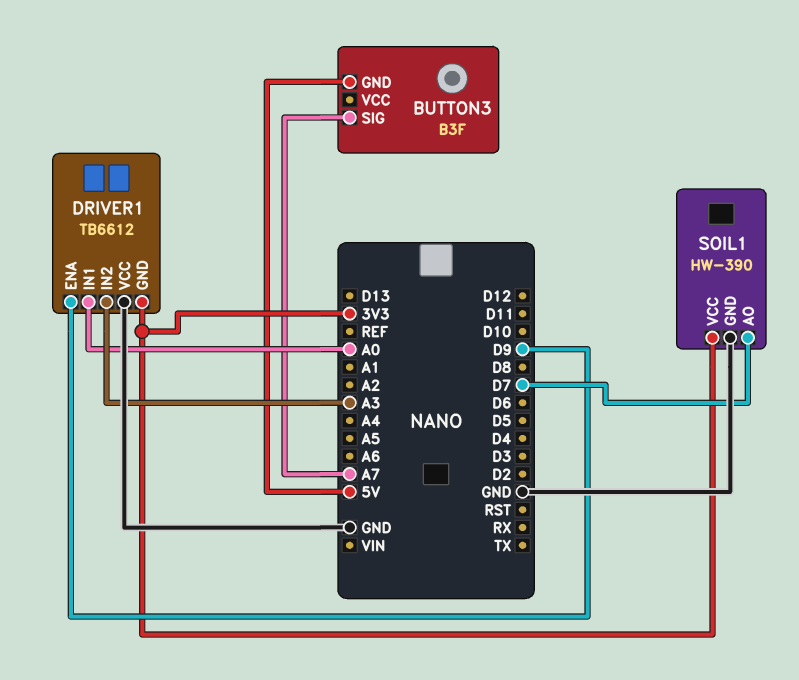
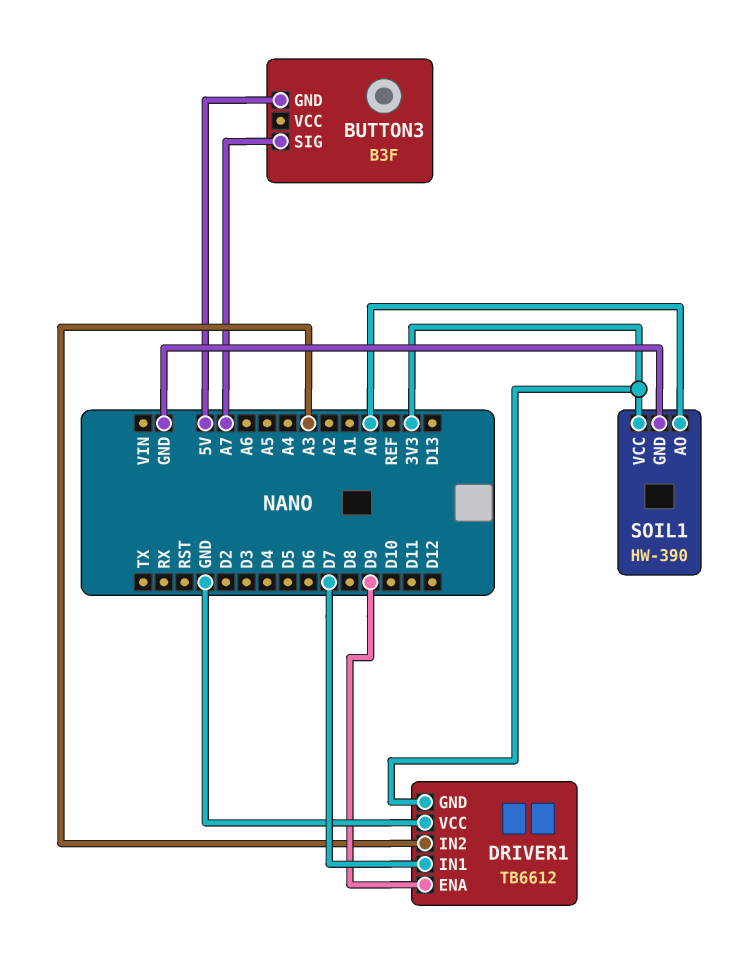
DRIVER1 pin IN1: A0 -> D7
SOIL1 pin AO: D7 -> A0

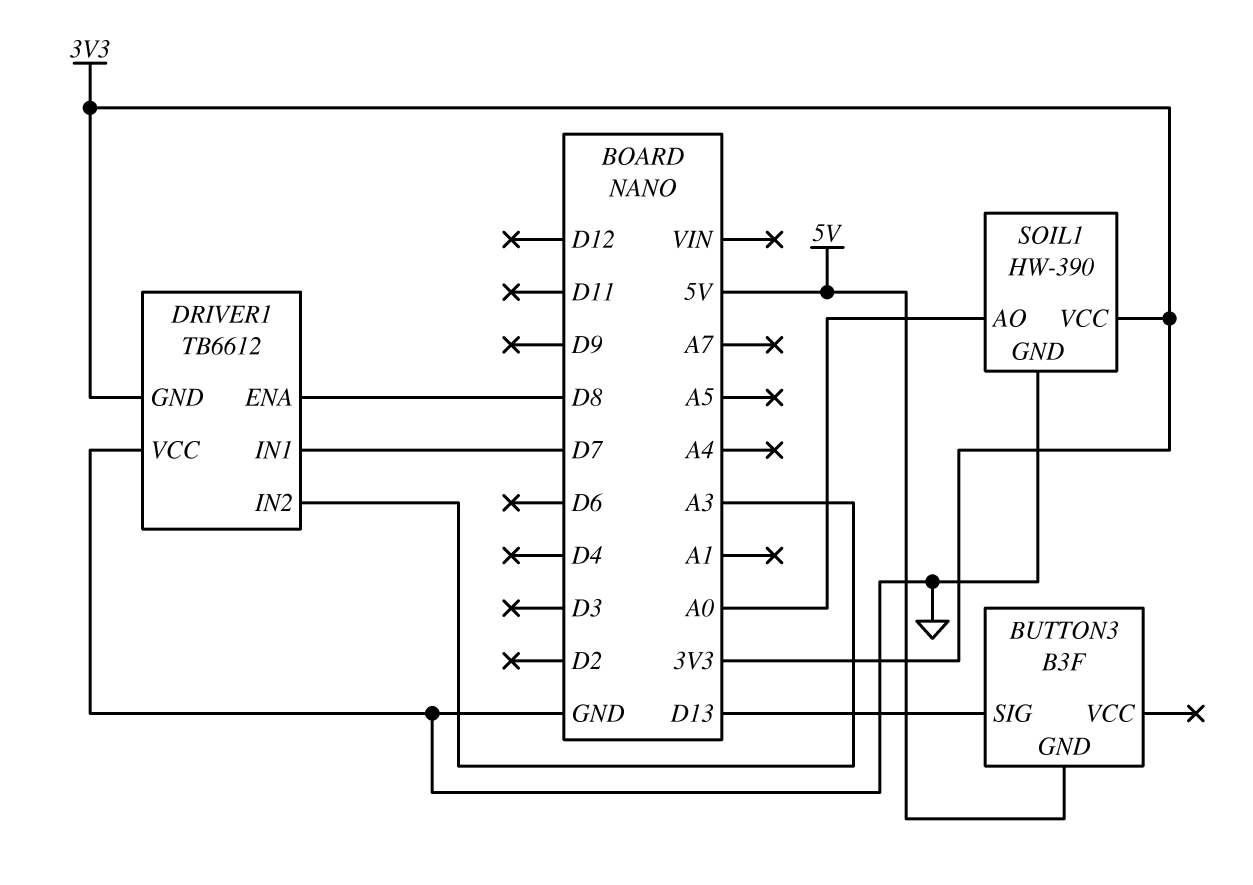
BUTTON3 pin SIG: A7 -> D13
DRIVER1 pin ENA: D9 -> D8

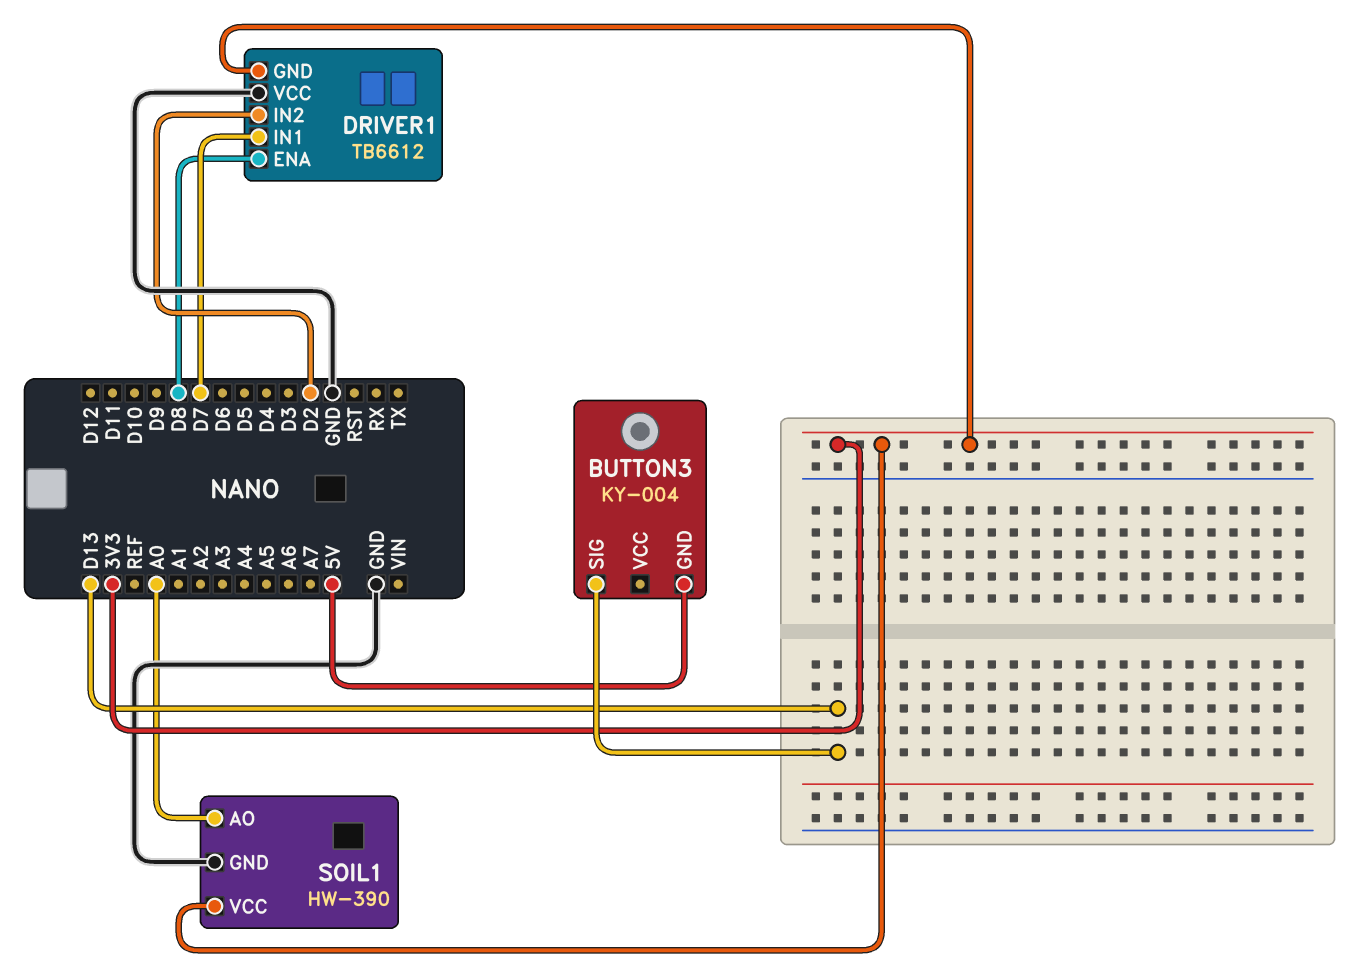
BUTTON3: B3F -> KY-004
DRIVER1 pin IN2: A3 -> D2

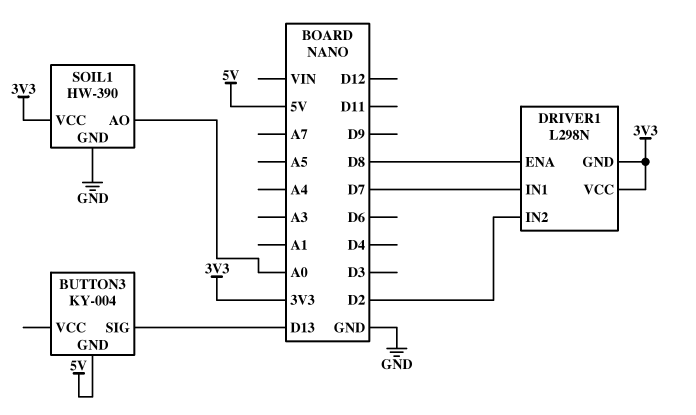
DRIVER1: TB6612 -> L298N
DRIVER1 pin VCC: GND -> 3V3

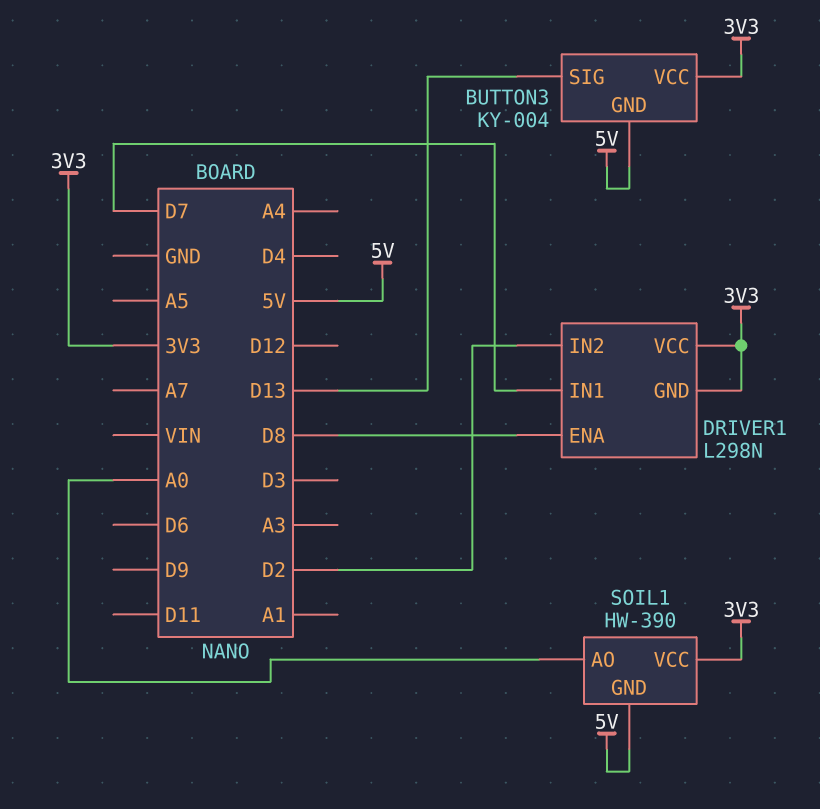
BUTTON3 pin VCC: none -> 3V3
SOIL1 pin GND: GND -> 5V

